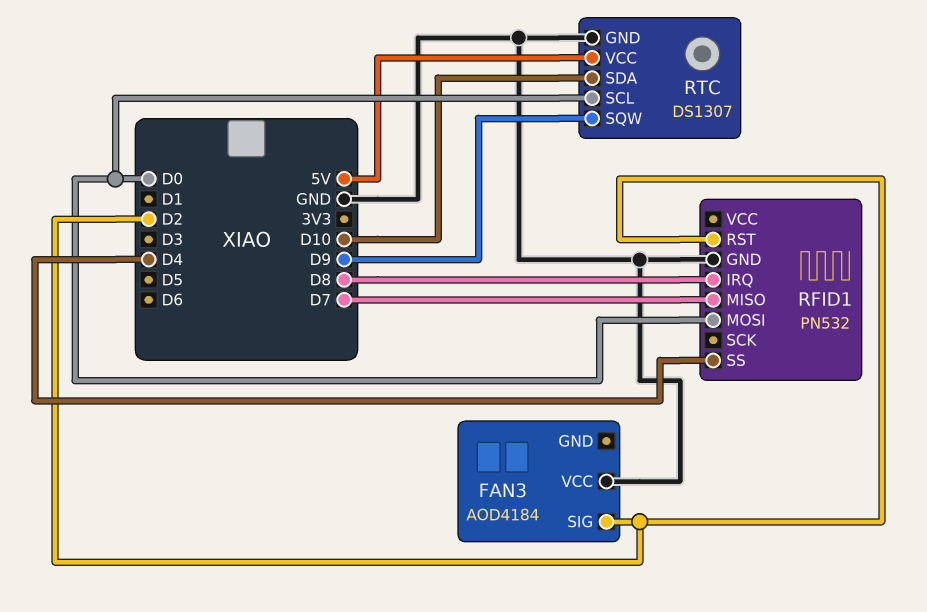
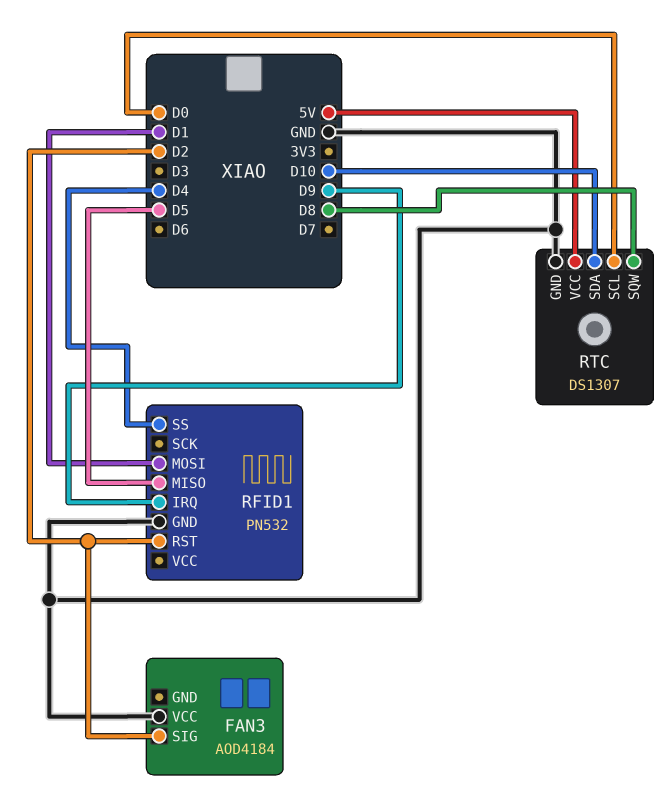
RFID1 pin IRQ: D8 -> D9
RFID1 pin MISO: D7 -> D5
RFID1 pin MOSI: D0 -> D1
RTC pin SQW: D9 -> D8

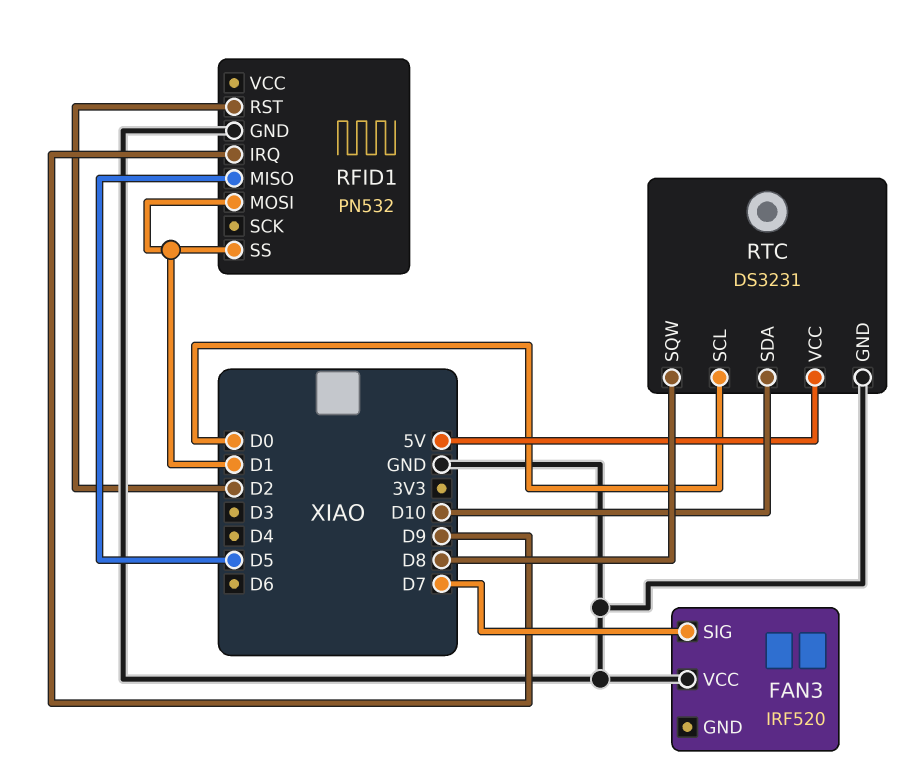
FAN3: AOD4184 -> IRF520
FAN3 pin SIG: D2 -> D7
RFID1 pin SS: D4 -> D1
RTC: DS1307 -> DS3231

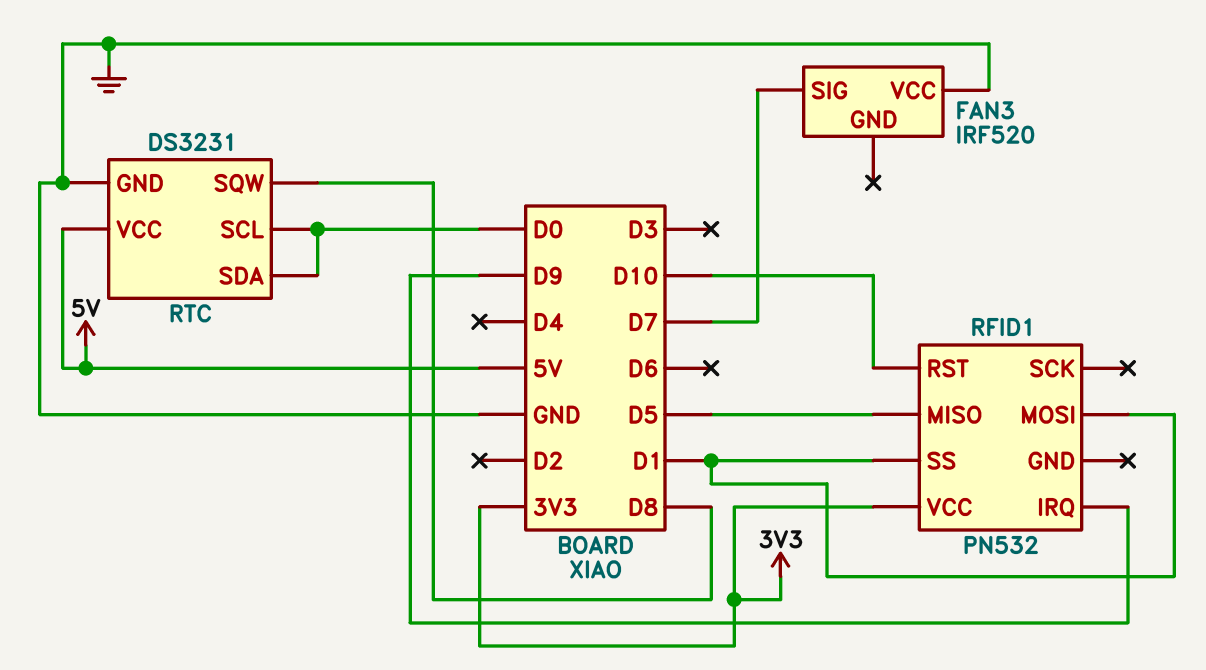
RFID1 pin GND: GND -> none
RFID1 pin RST: D2 -> D10
RFID1 pin VCC: none -> 3V3
RTC pin SDA: D10 -> D0

